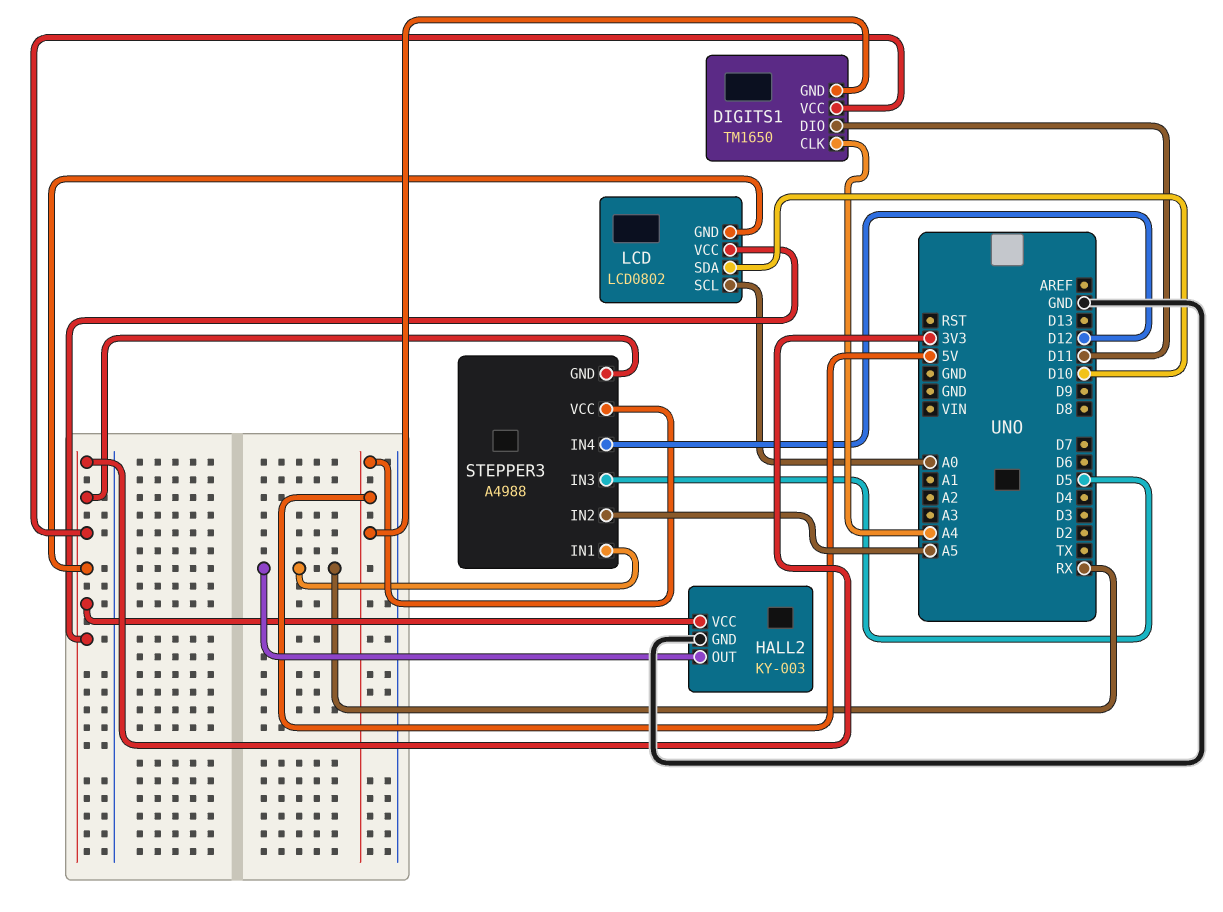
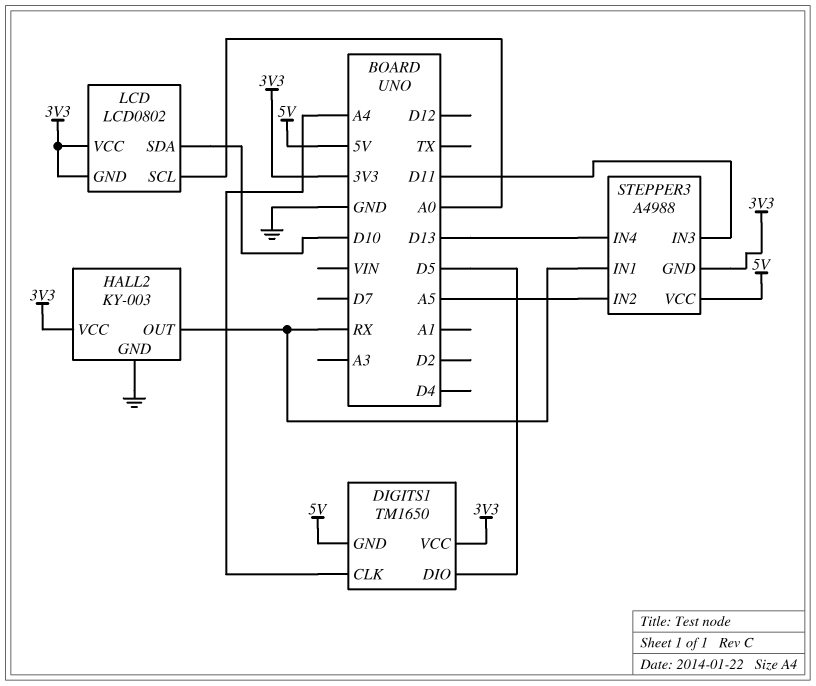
DIGITS1 pin DIO: D11 -> D5
STEPPER3 pin IN3: D5 -> D11
STEPPER3 pin IN4: D12 -> D13

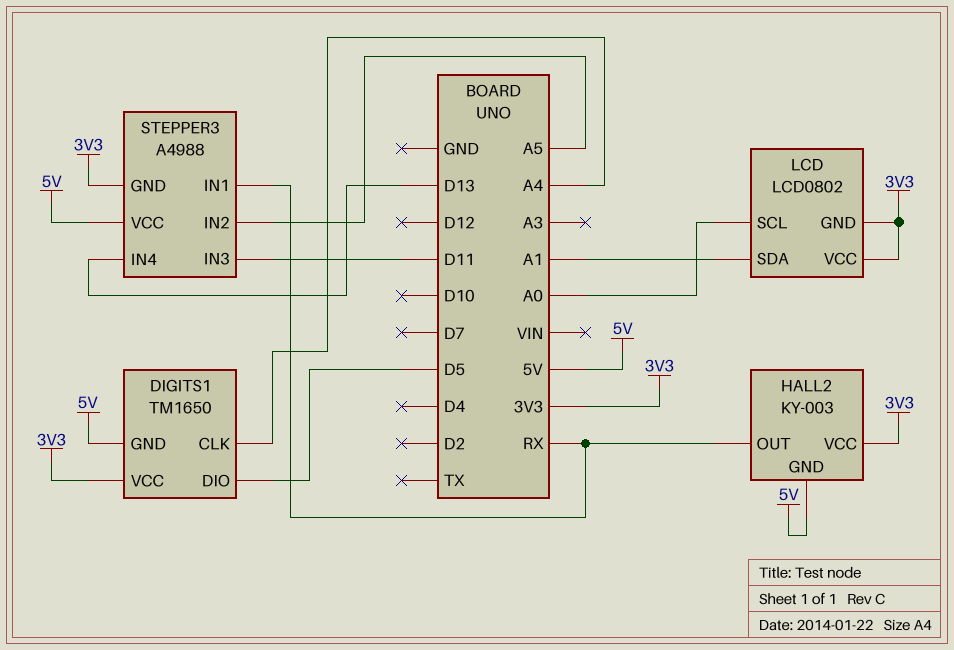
HALL2 pin GND: GND -> 5V
LCD pin SDA: D10 -> A1

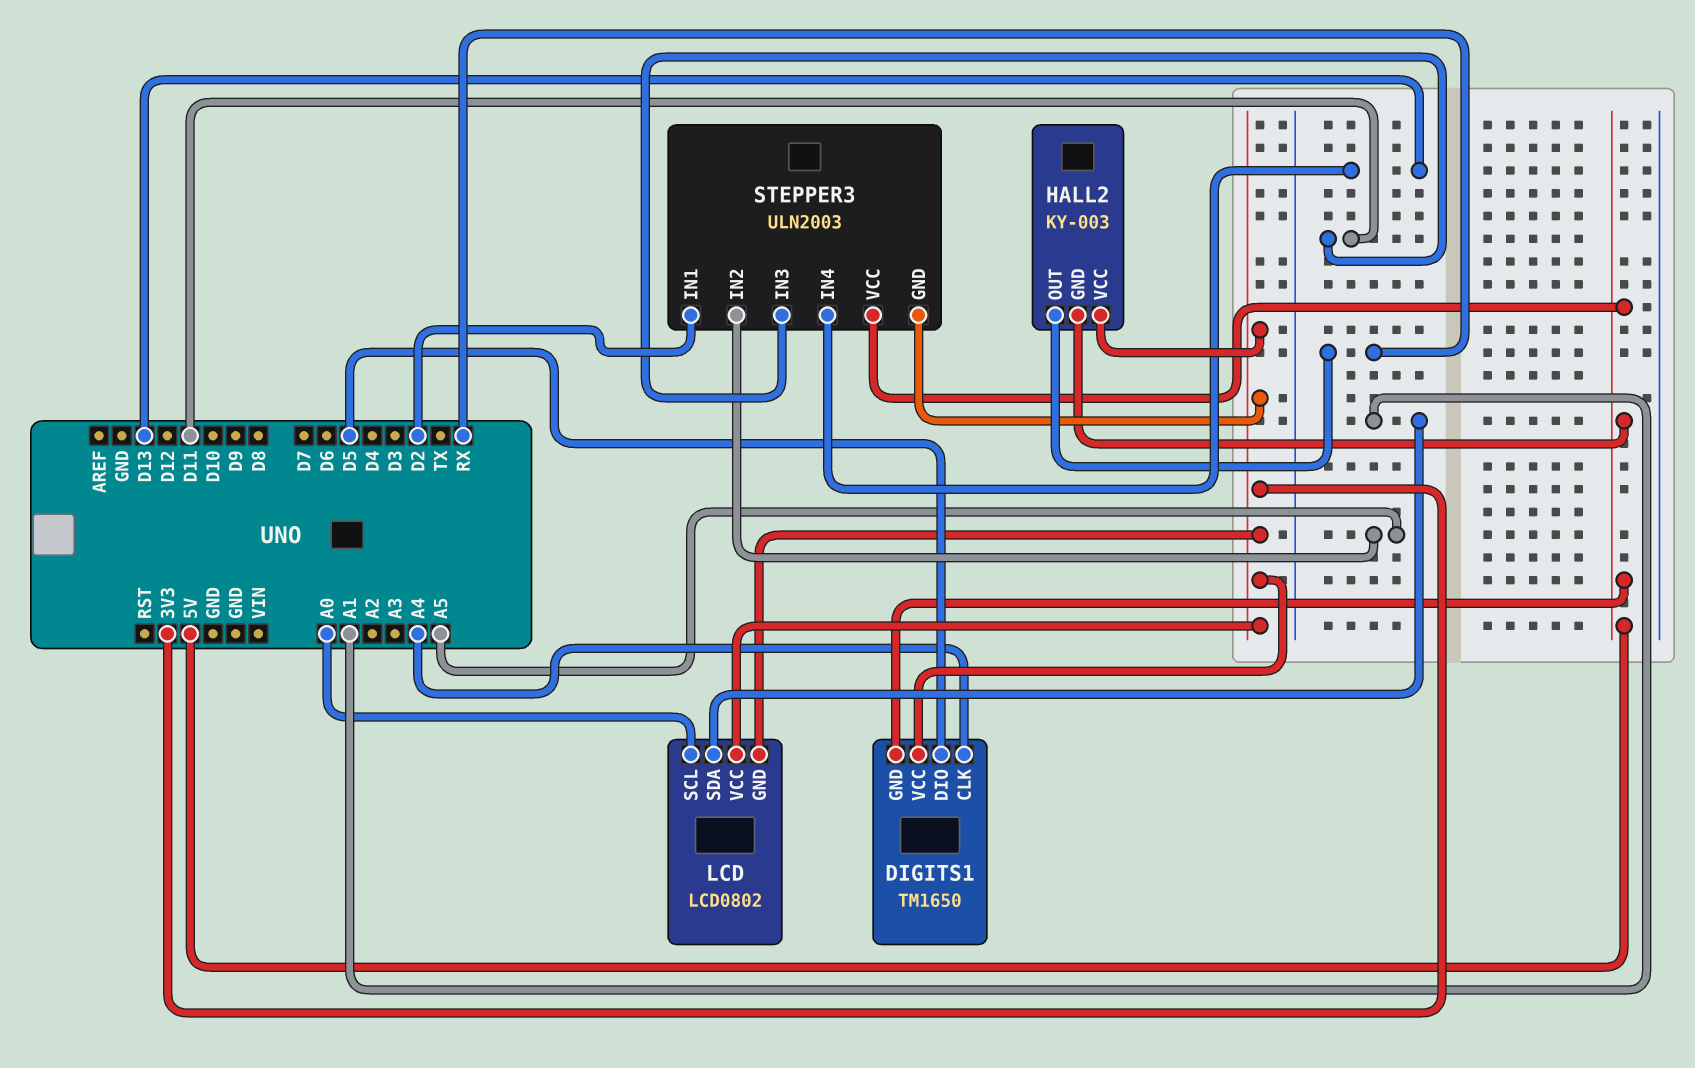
STEPPER3: A4988 -> ULN2003
STEPPER3 pin IN1: RX -> D2

